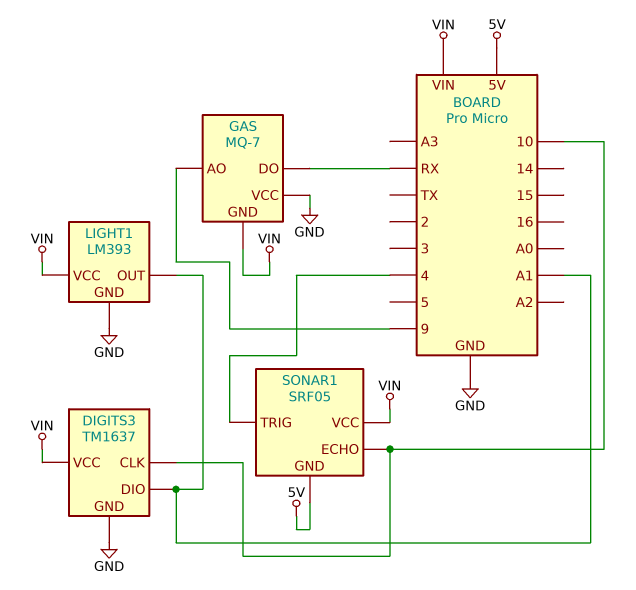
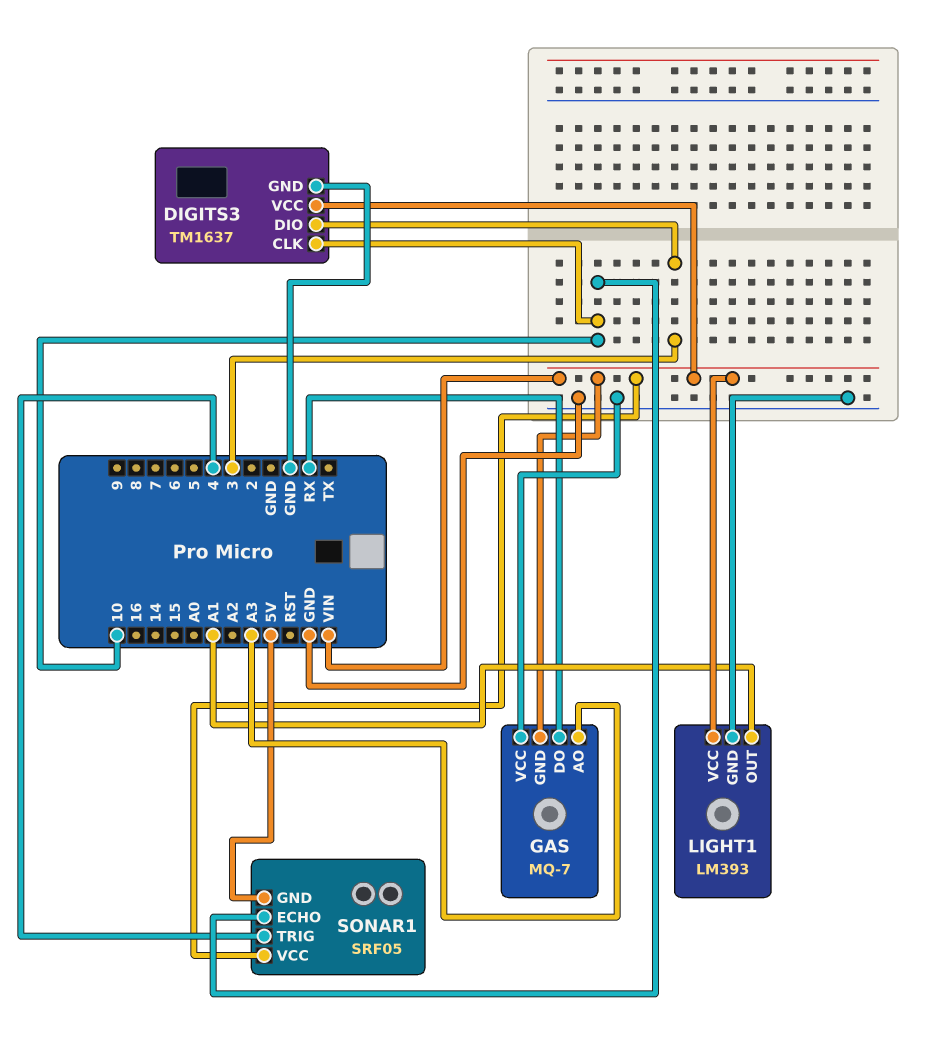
DIGITS3 pin DIO: A1 -> 3
GAS pin AO: 9 -> A3

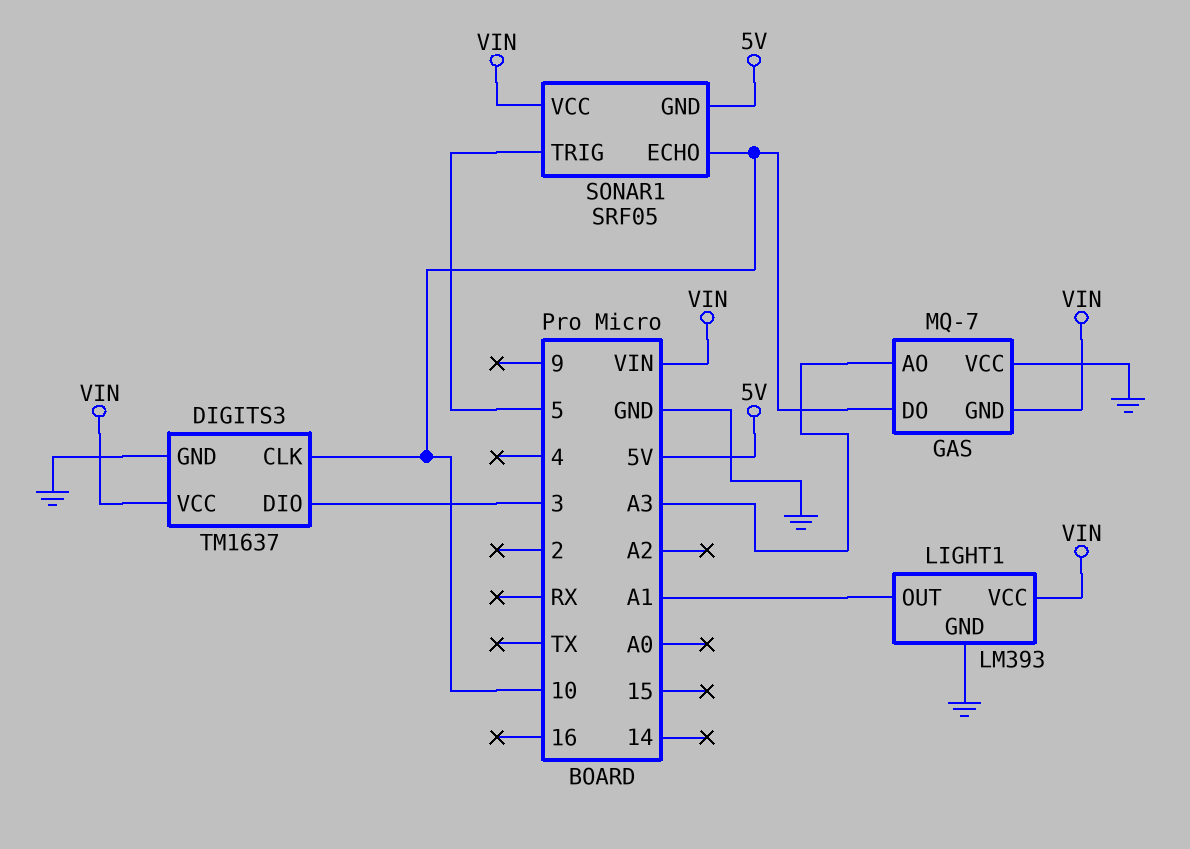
GAS pin DO: RX -> 10
SONAR1 pin TRIG: 4 -> 5

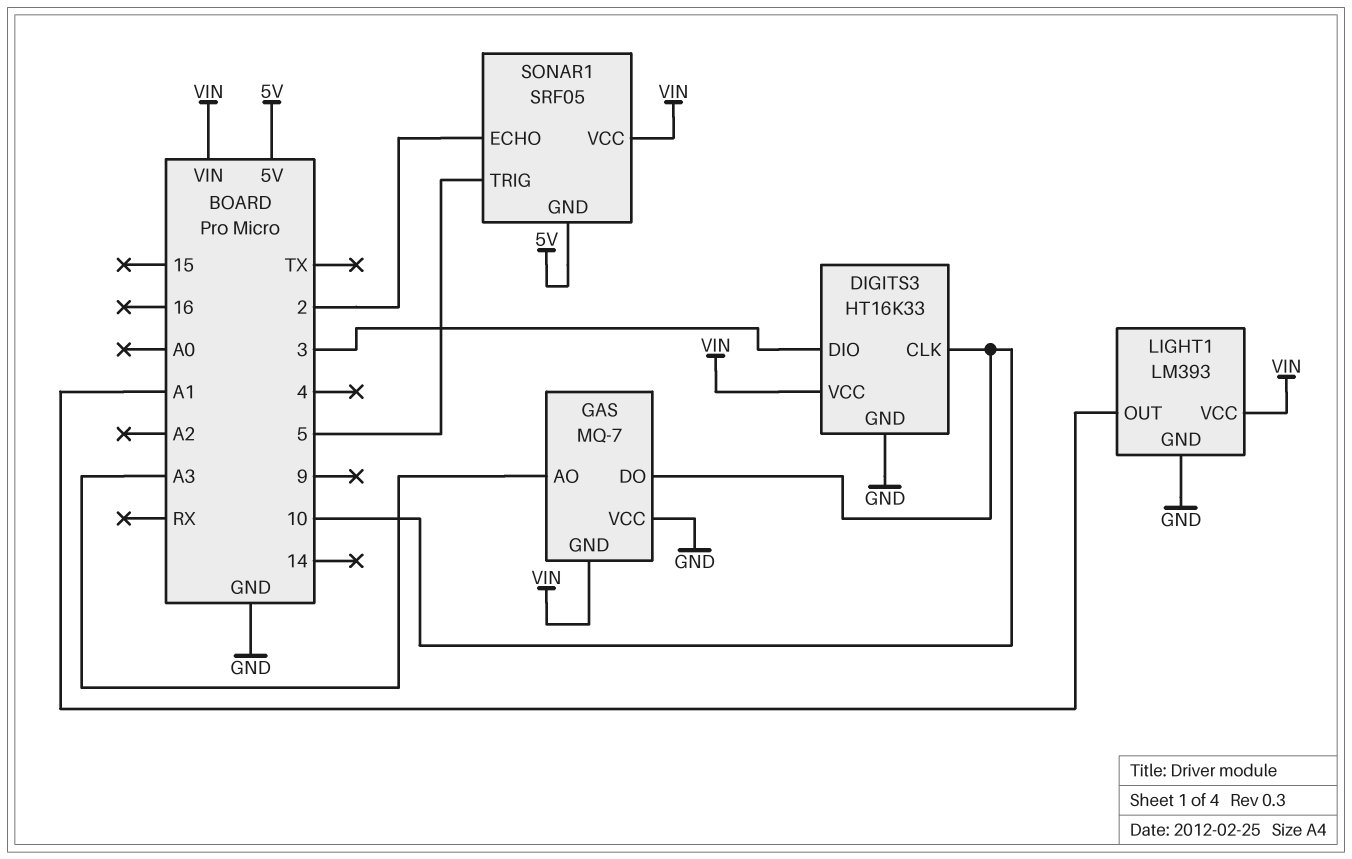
DIGITS3: TM1637 -> HT16K33
SONAR1 pin ECHO: 10 -> 2

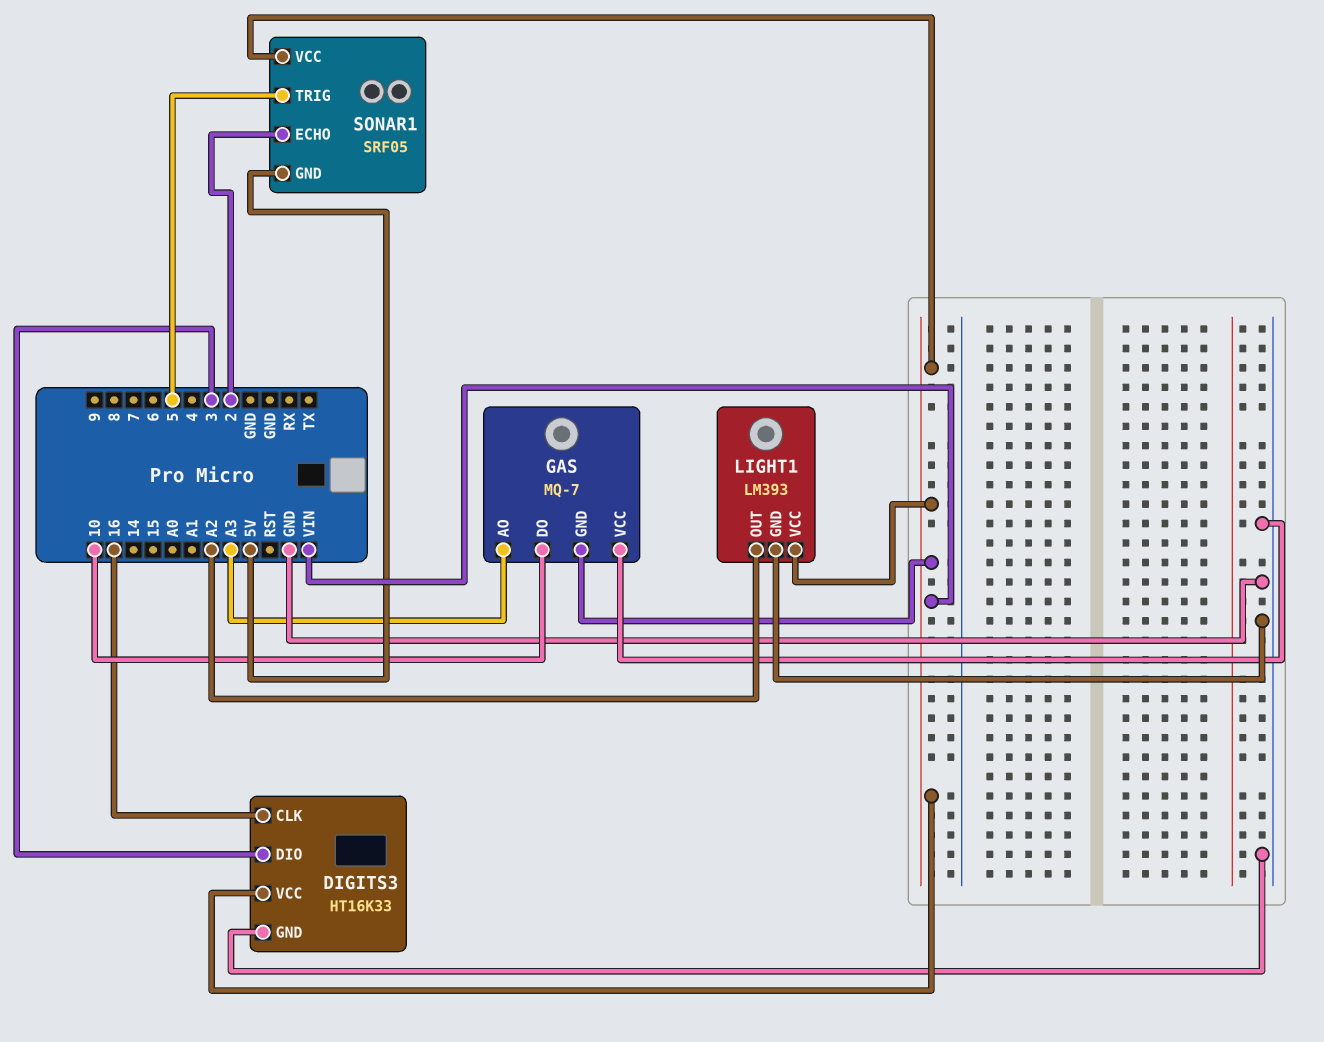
DIGITS3 pin CLK: 10 -> 16
LIGHT1 pin OUT: A1 -> A2

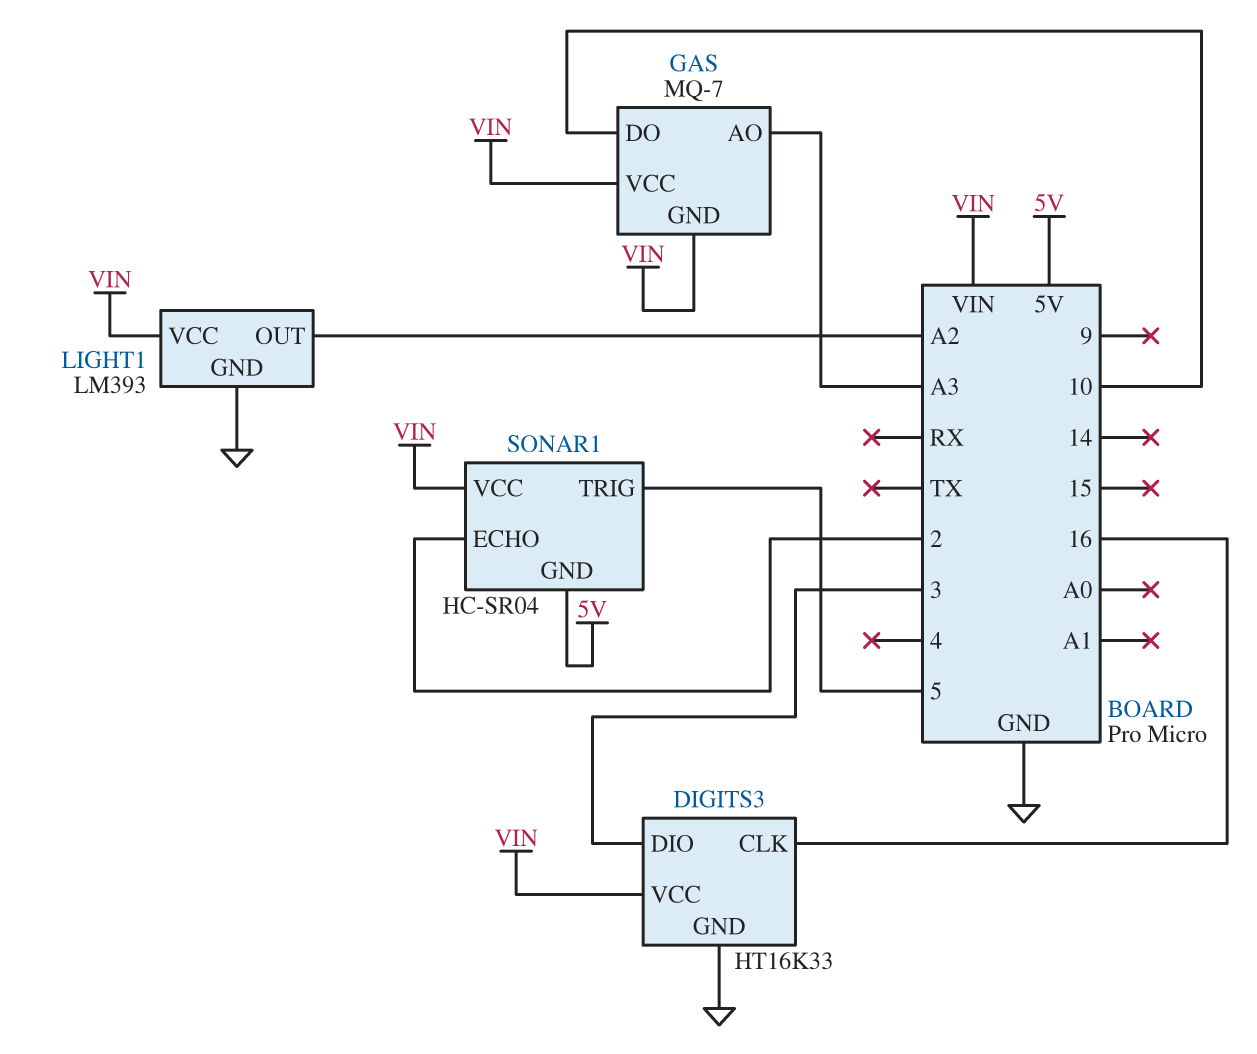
GAS pin VCC: GND -> VIN
SONAR1: SRF05 -> HC-SR04

